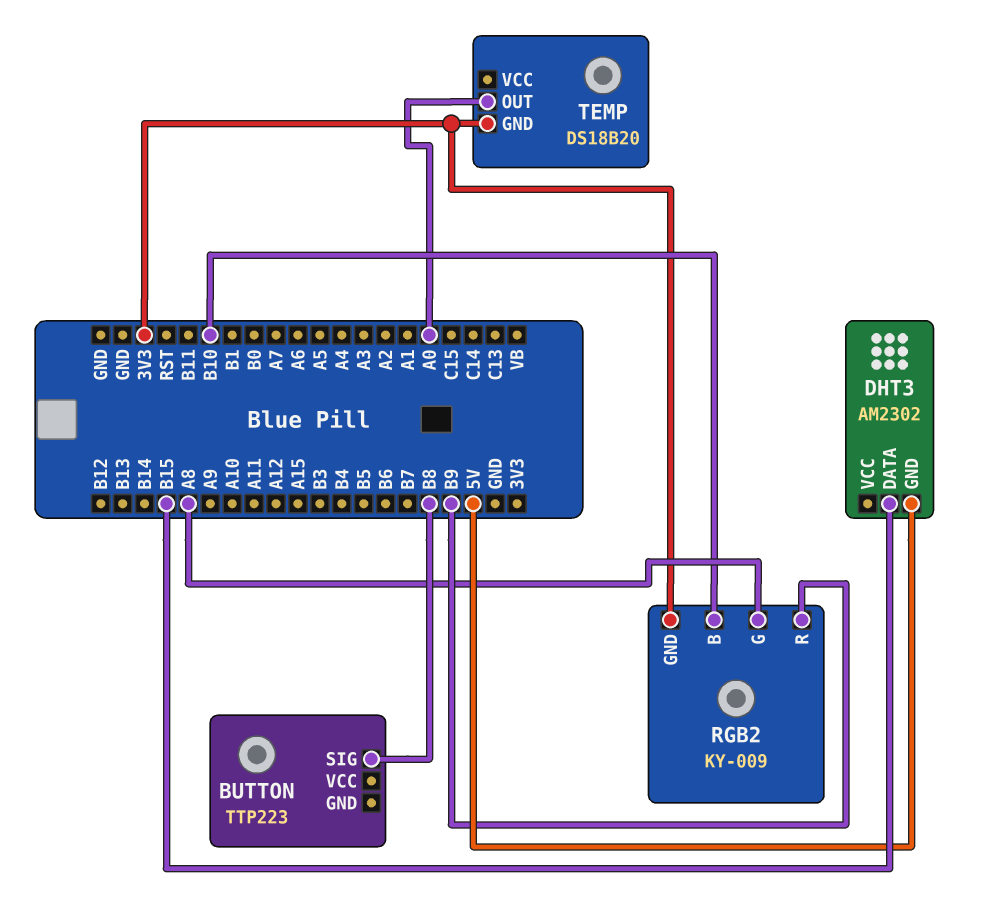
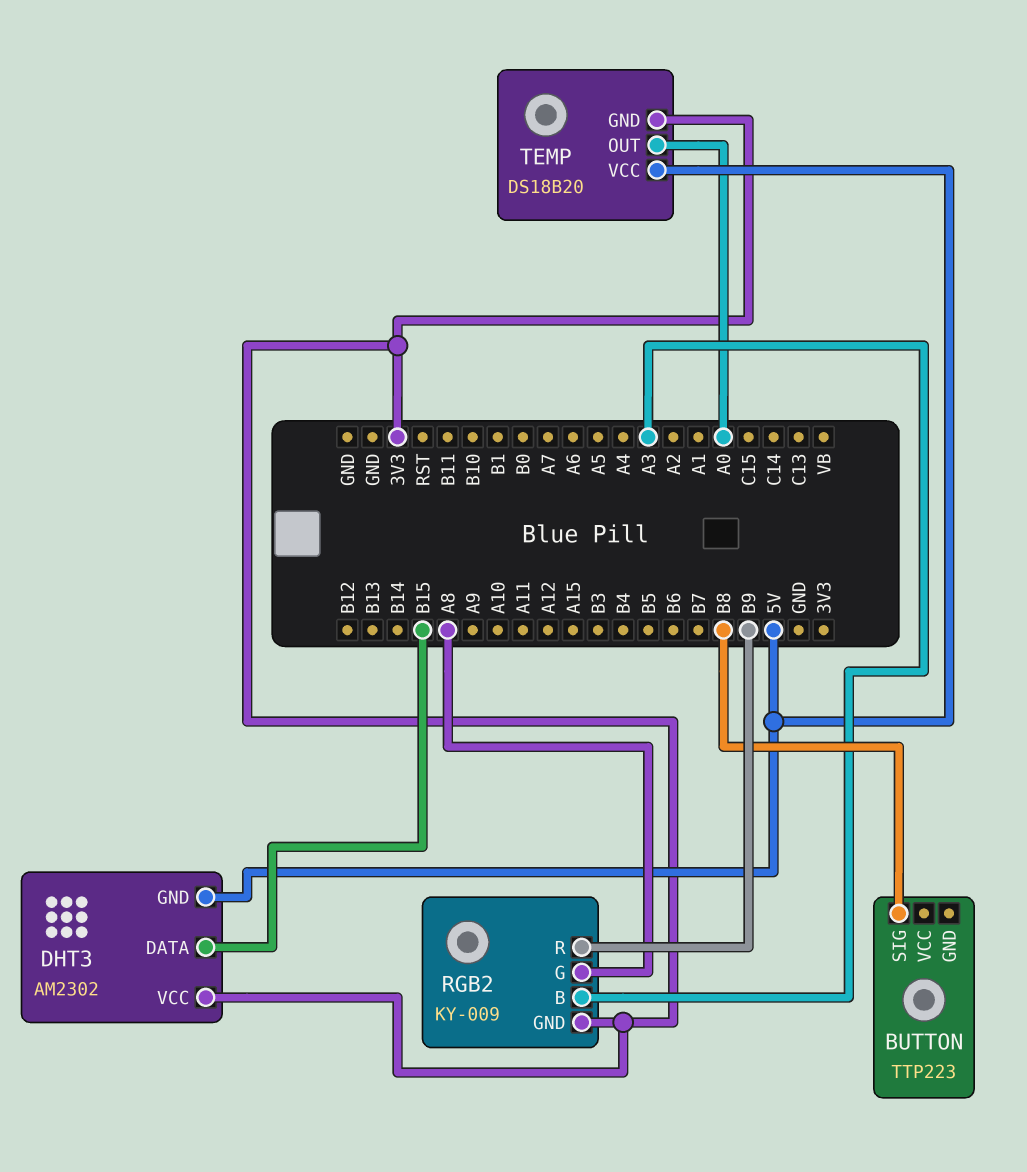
DHT3 pin VCC: none -> 3V3
RGB2 pin B: B10 -> A3
TEMP pin VCC: none -> 5V

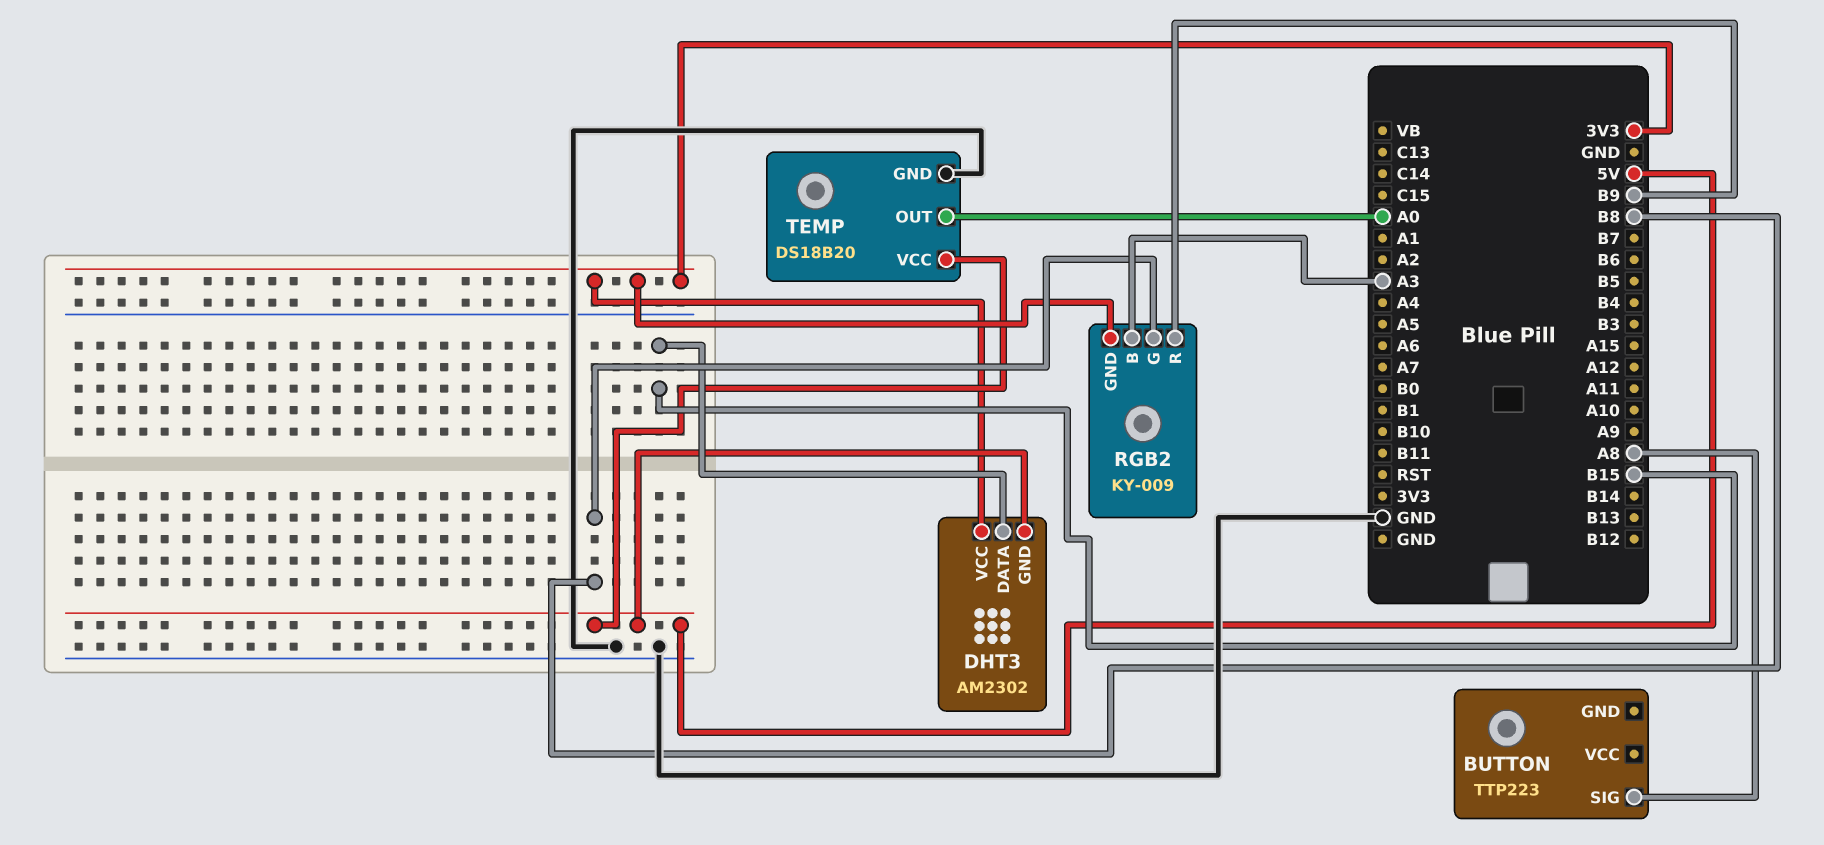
BUTTON pin SIG: B8 -> A8
RGB2 pin G: A8 -> B8
TEMP pin GND: 3V3 -> GND

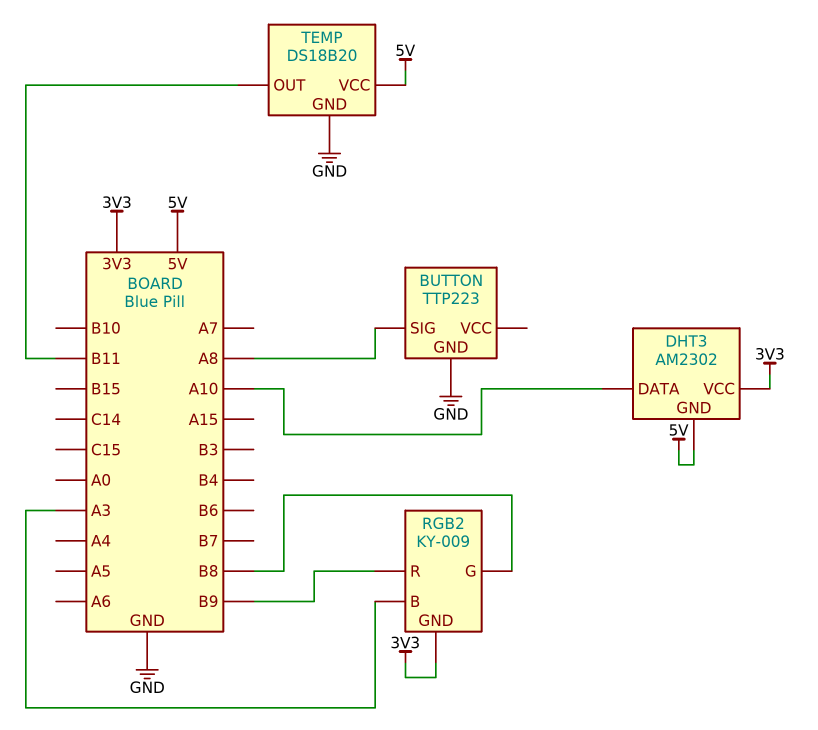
BUTTON pin GND: none -> GND
DHT3 pin DATA: B15 -> A10
TEMP pin OUT: A0 -> B11

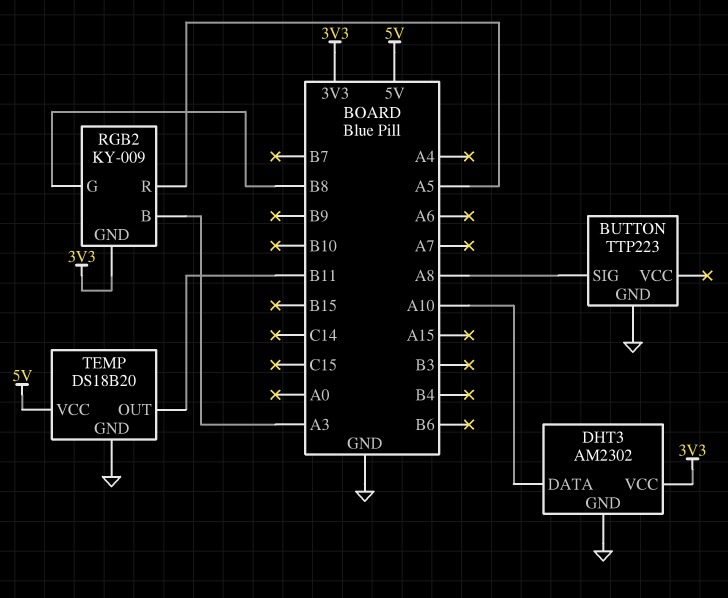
DHT3 pin GND: 5V -> GND
RGB2 pin R: B9 -> A5

